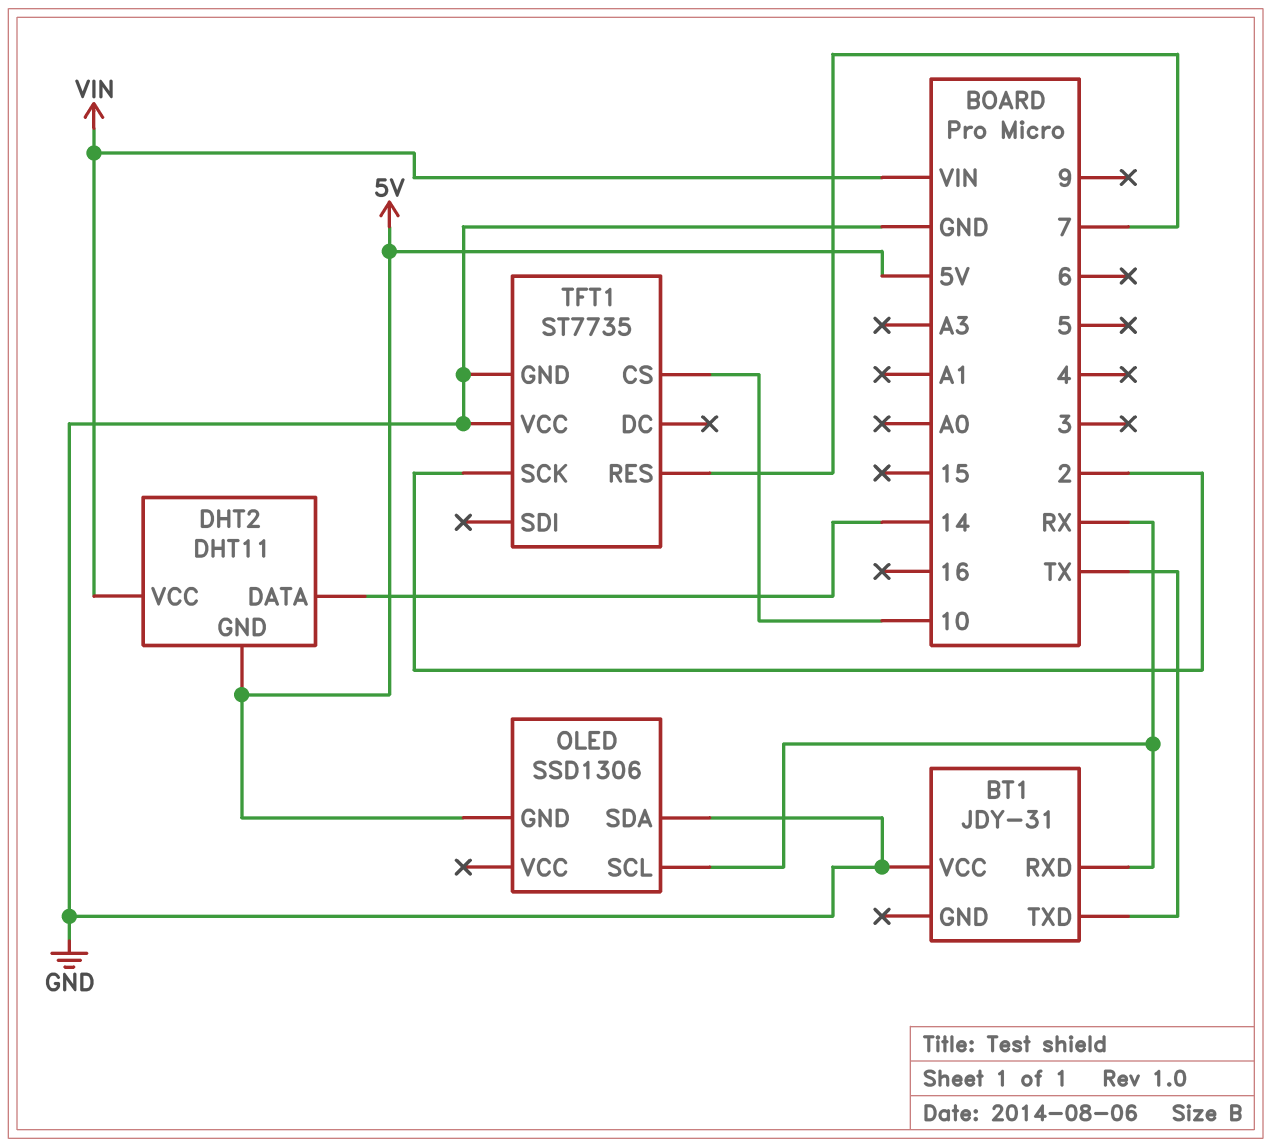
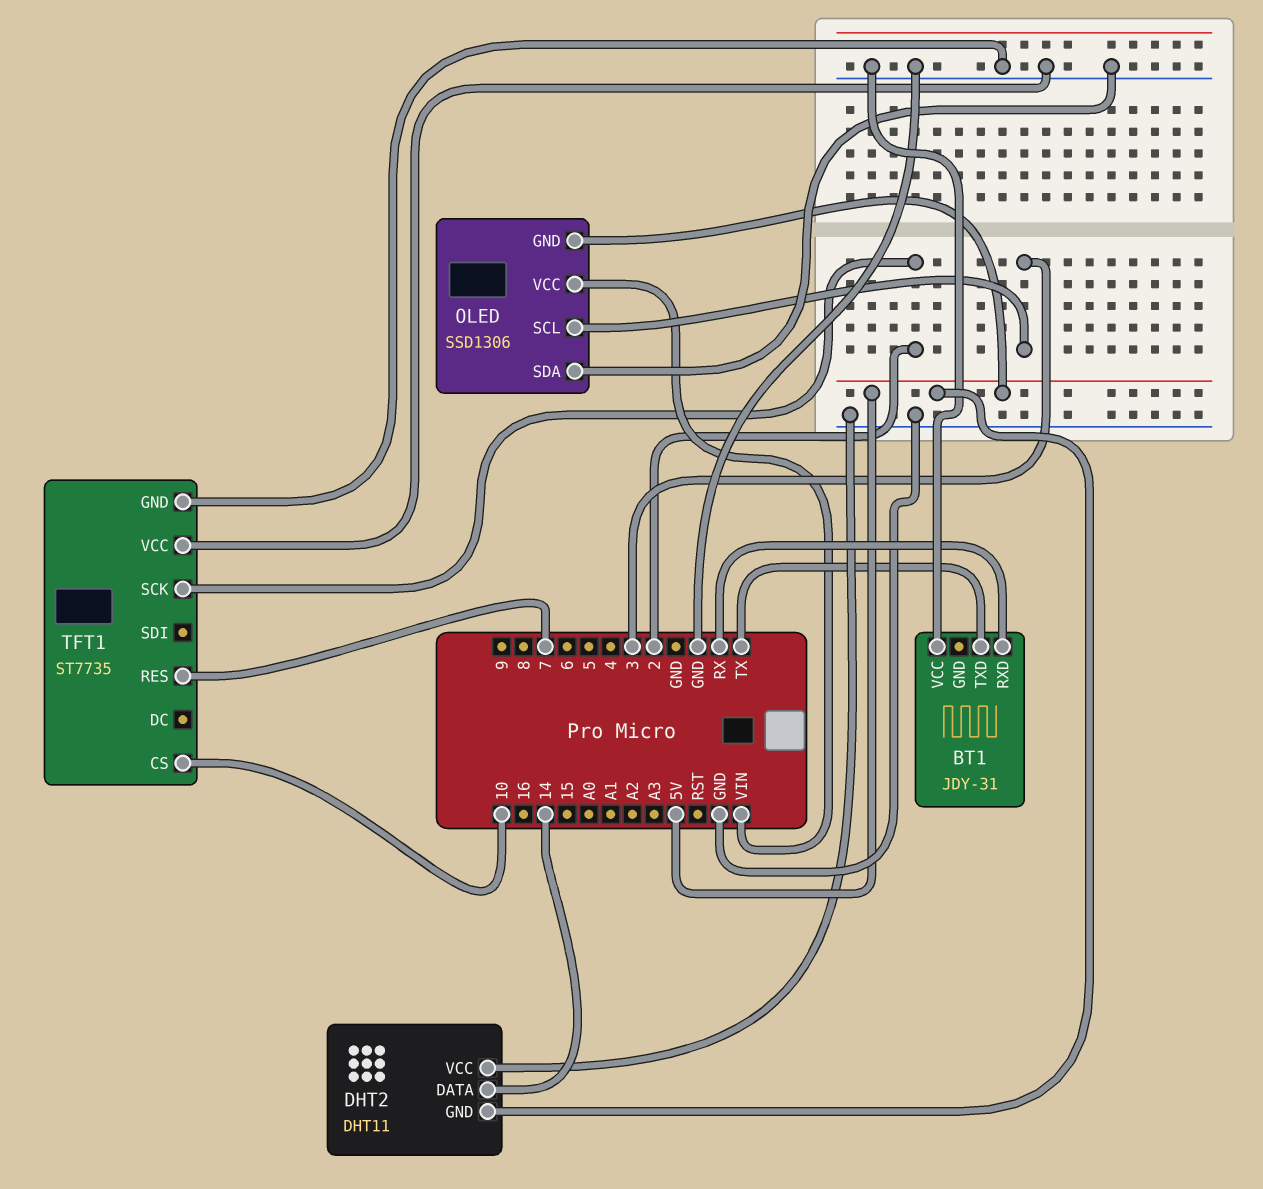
DHT2 pin VCC: VIN -> GND
OLED pin SCL: RX -> 3
OLED pin VCC: none -> VIN

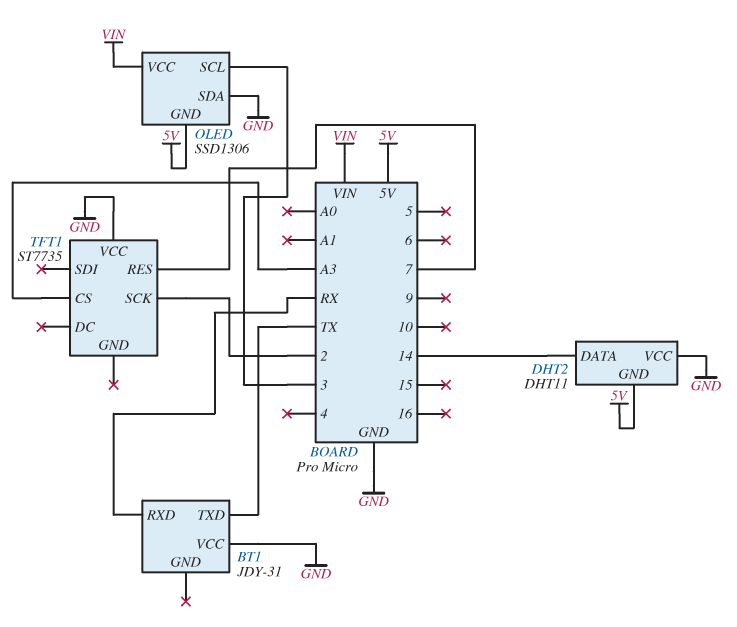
TFT1 pin CS: 10 -> A3
TFT1 pin GND: GND -> none

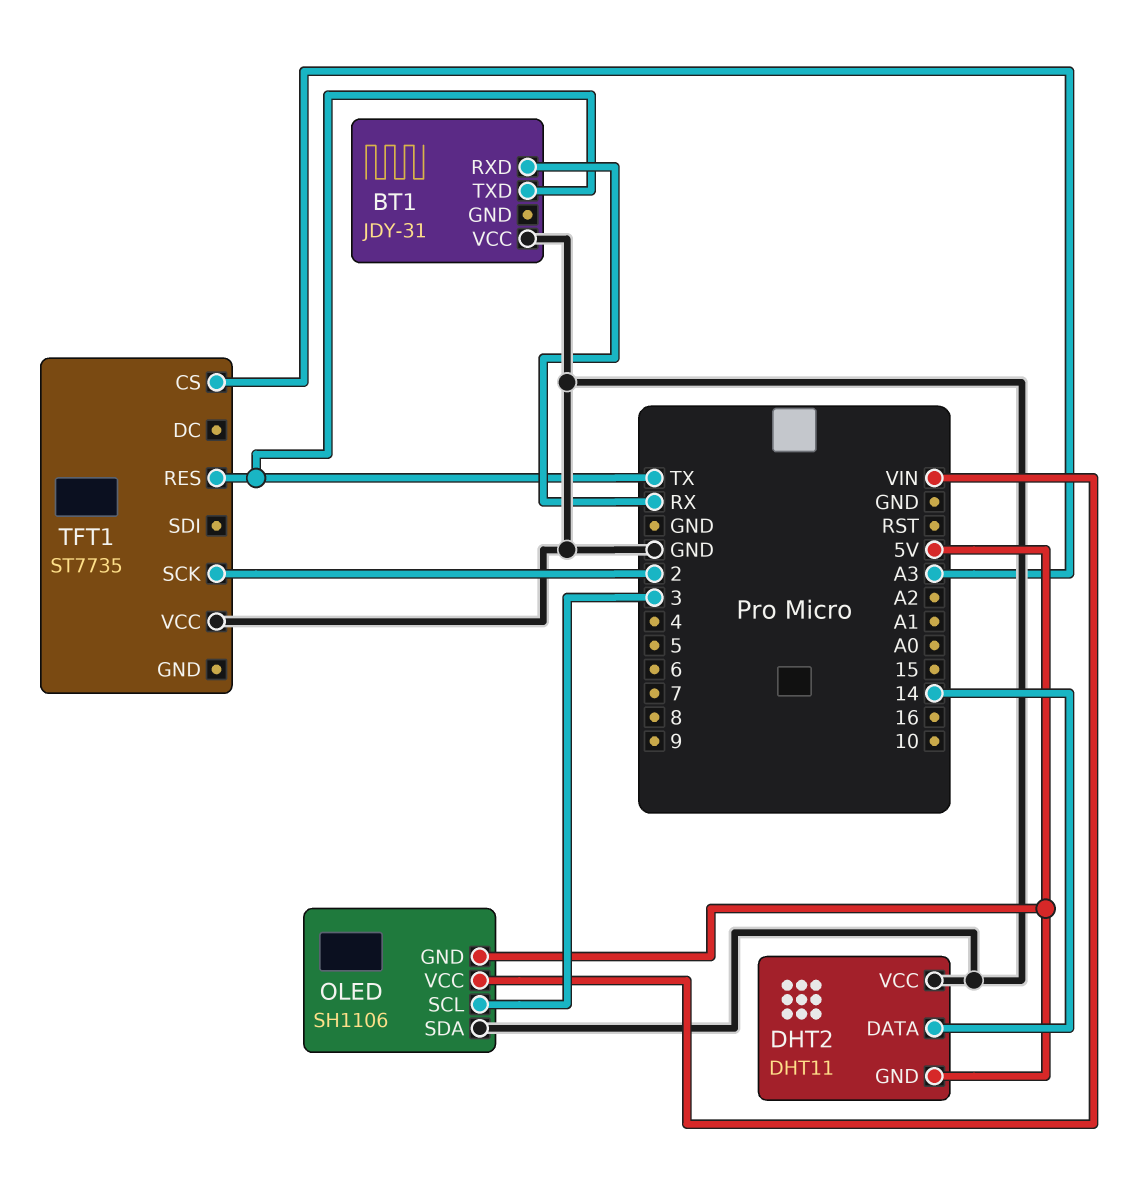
OLED: SSD1306 -> SH1106
TFT1 pin RES: 7 -> TX

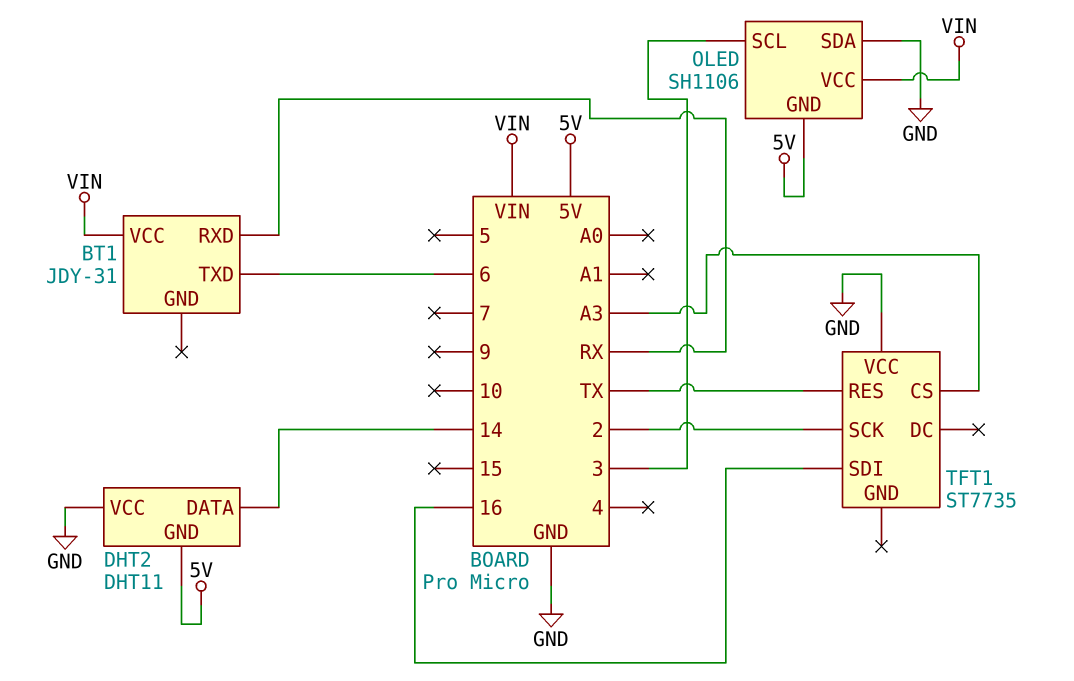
BT1 pin TXD: TX -> 6
BT1 pin VCC: GND -> VIN
TFT1 pin SDI: none -> 16

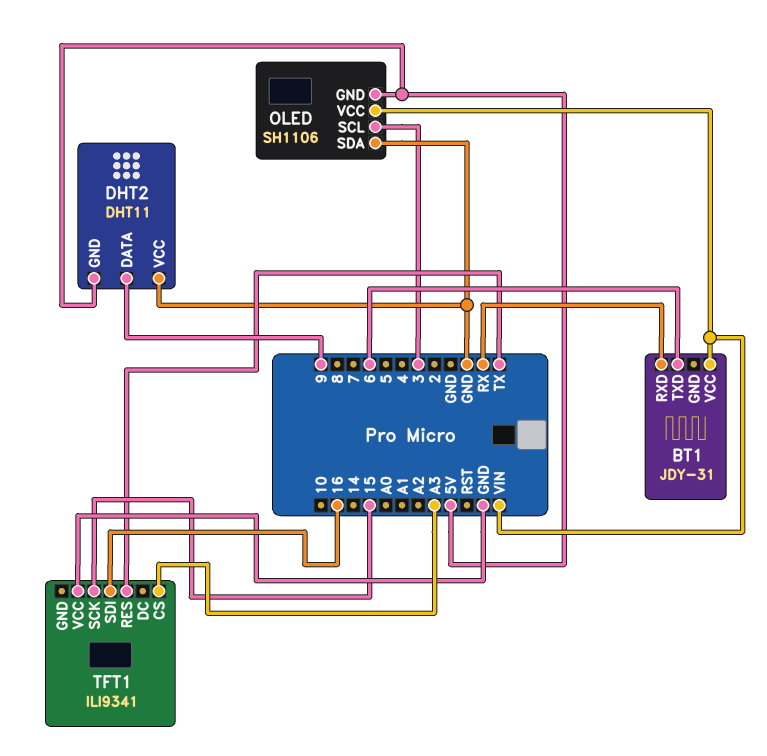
DHT2 pin DATA: 14 -> 9
TFT1: ST7735 -> ILI9341
TFT1 pin SCK: 2 -> 15

